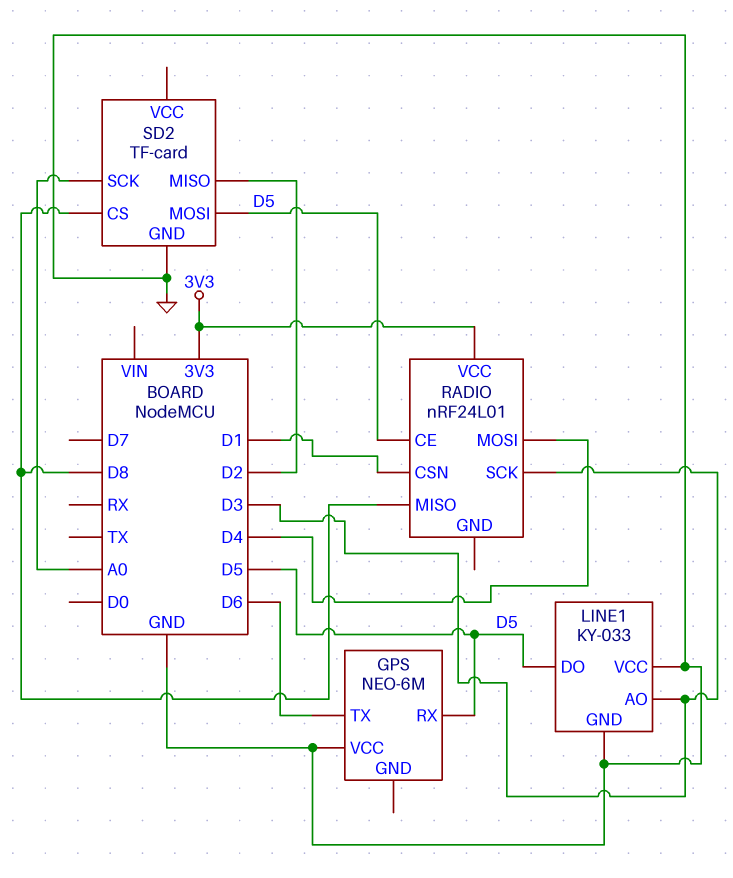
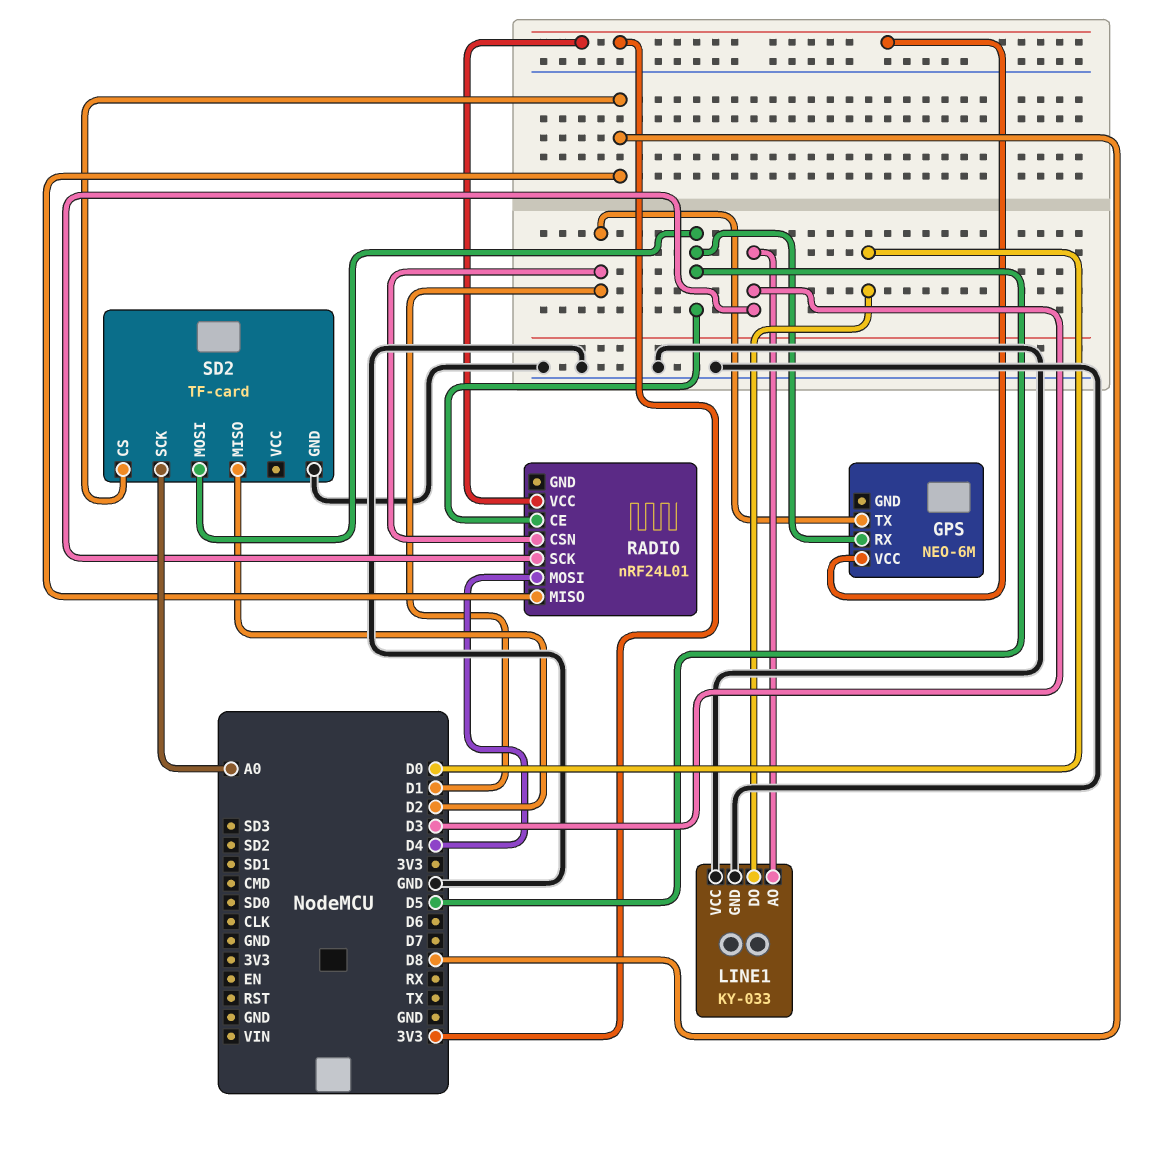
GPS pin TX: D6 -> D1
GPS pin VCC: GND -> 3V3
LINE1 pin DO: D5 -> D0

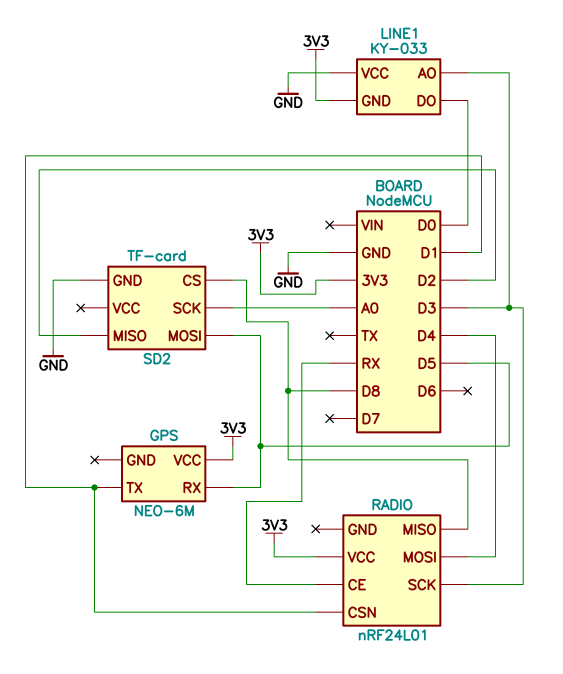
LINE1 pin GND: GND -> 3V3
RADIO pin CE: D5 -> RX

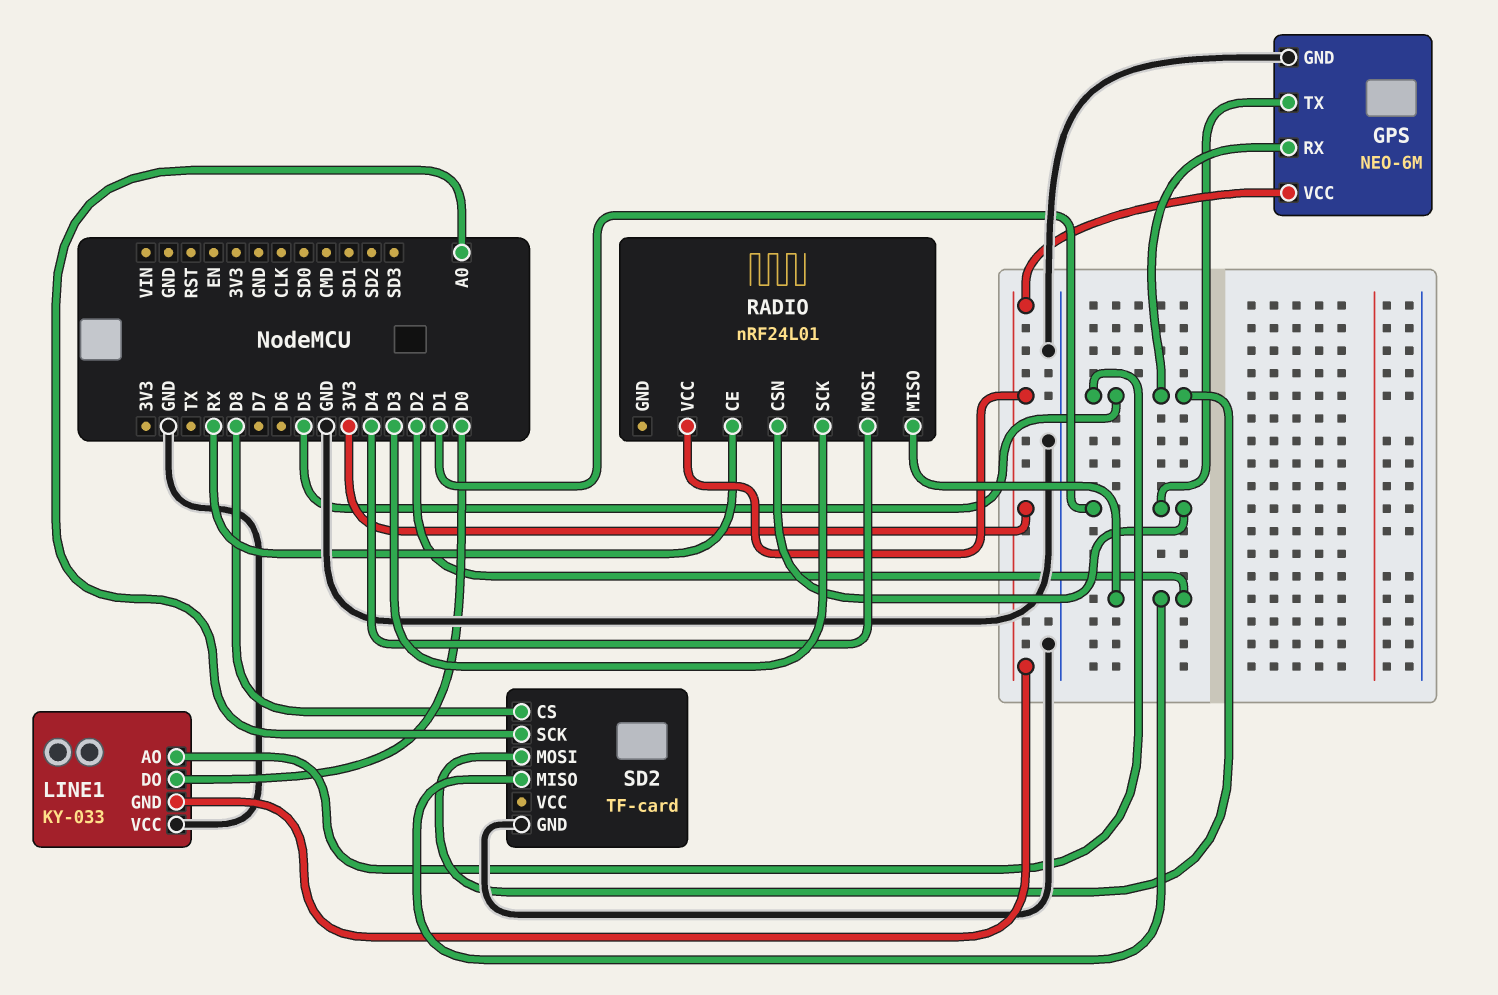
GPS pin GND: none -> GND
LINE1 pin AO: D3 -> D5
RADIO pin MISO: D8 -> D2

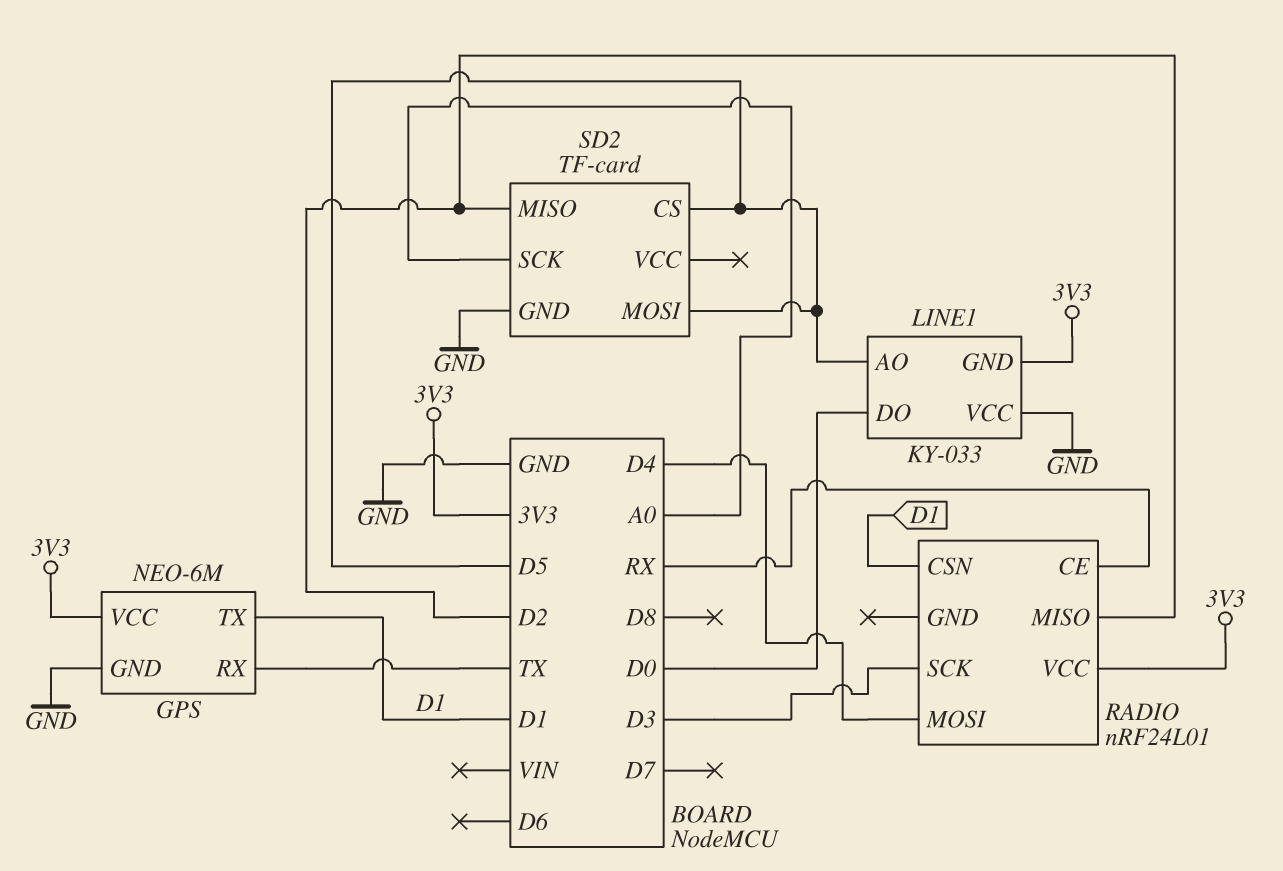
GPS pin RX: D5 -> TX
SD2 pin CS: D8 -> D5

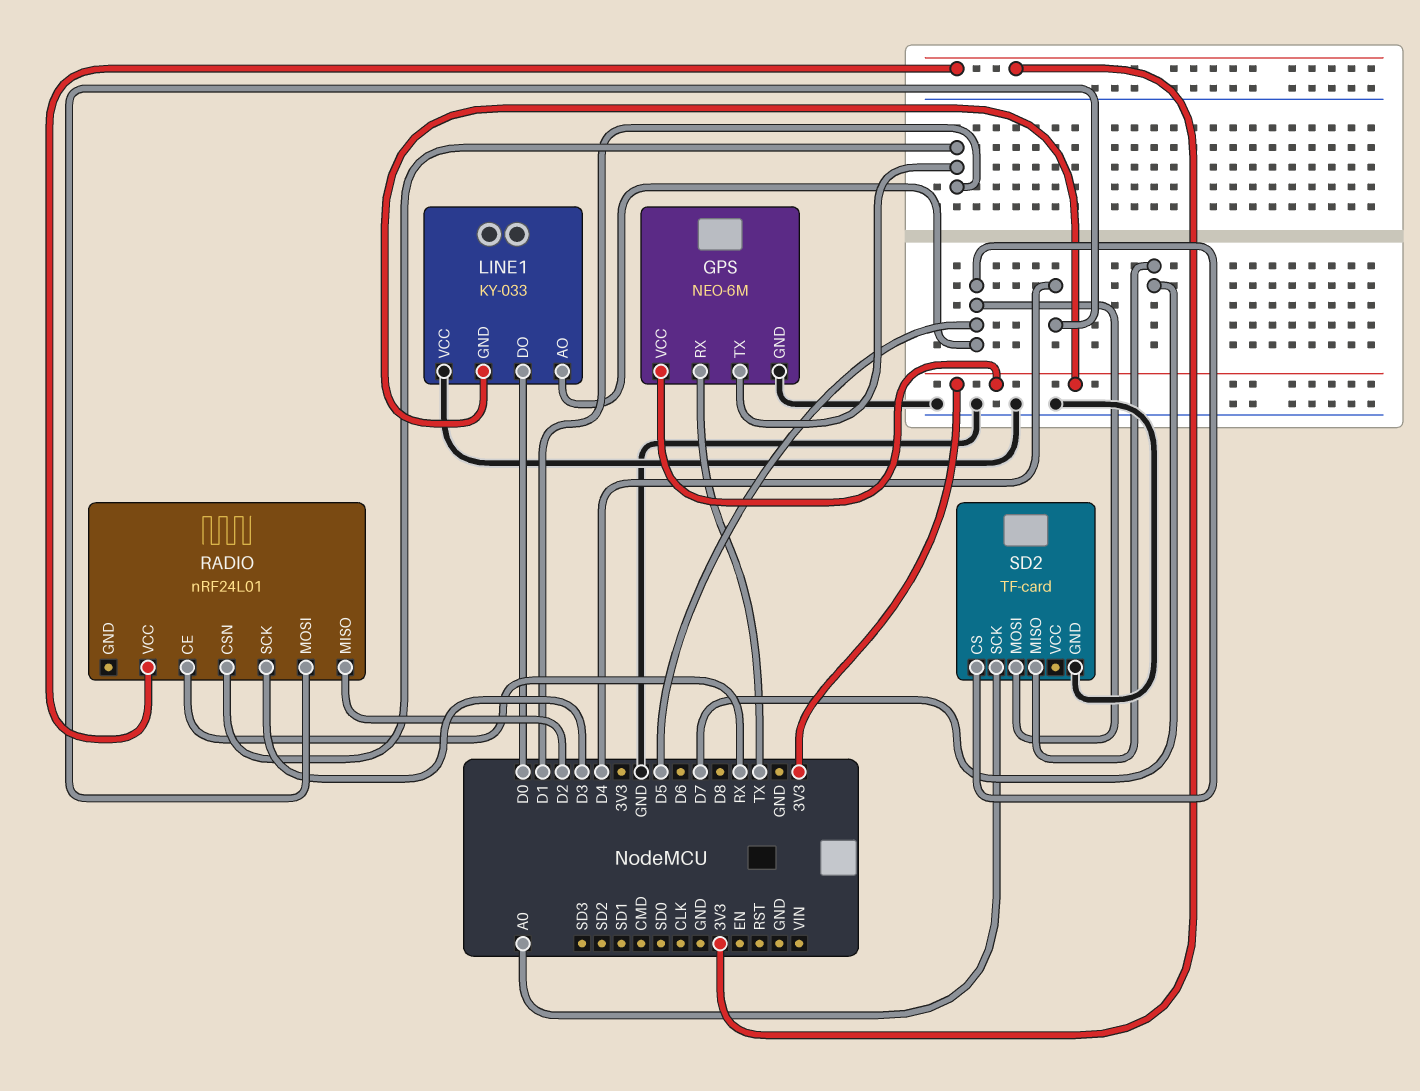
SD2 pin MISO: D2 -> D7

